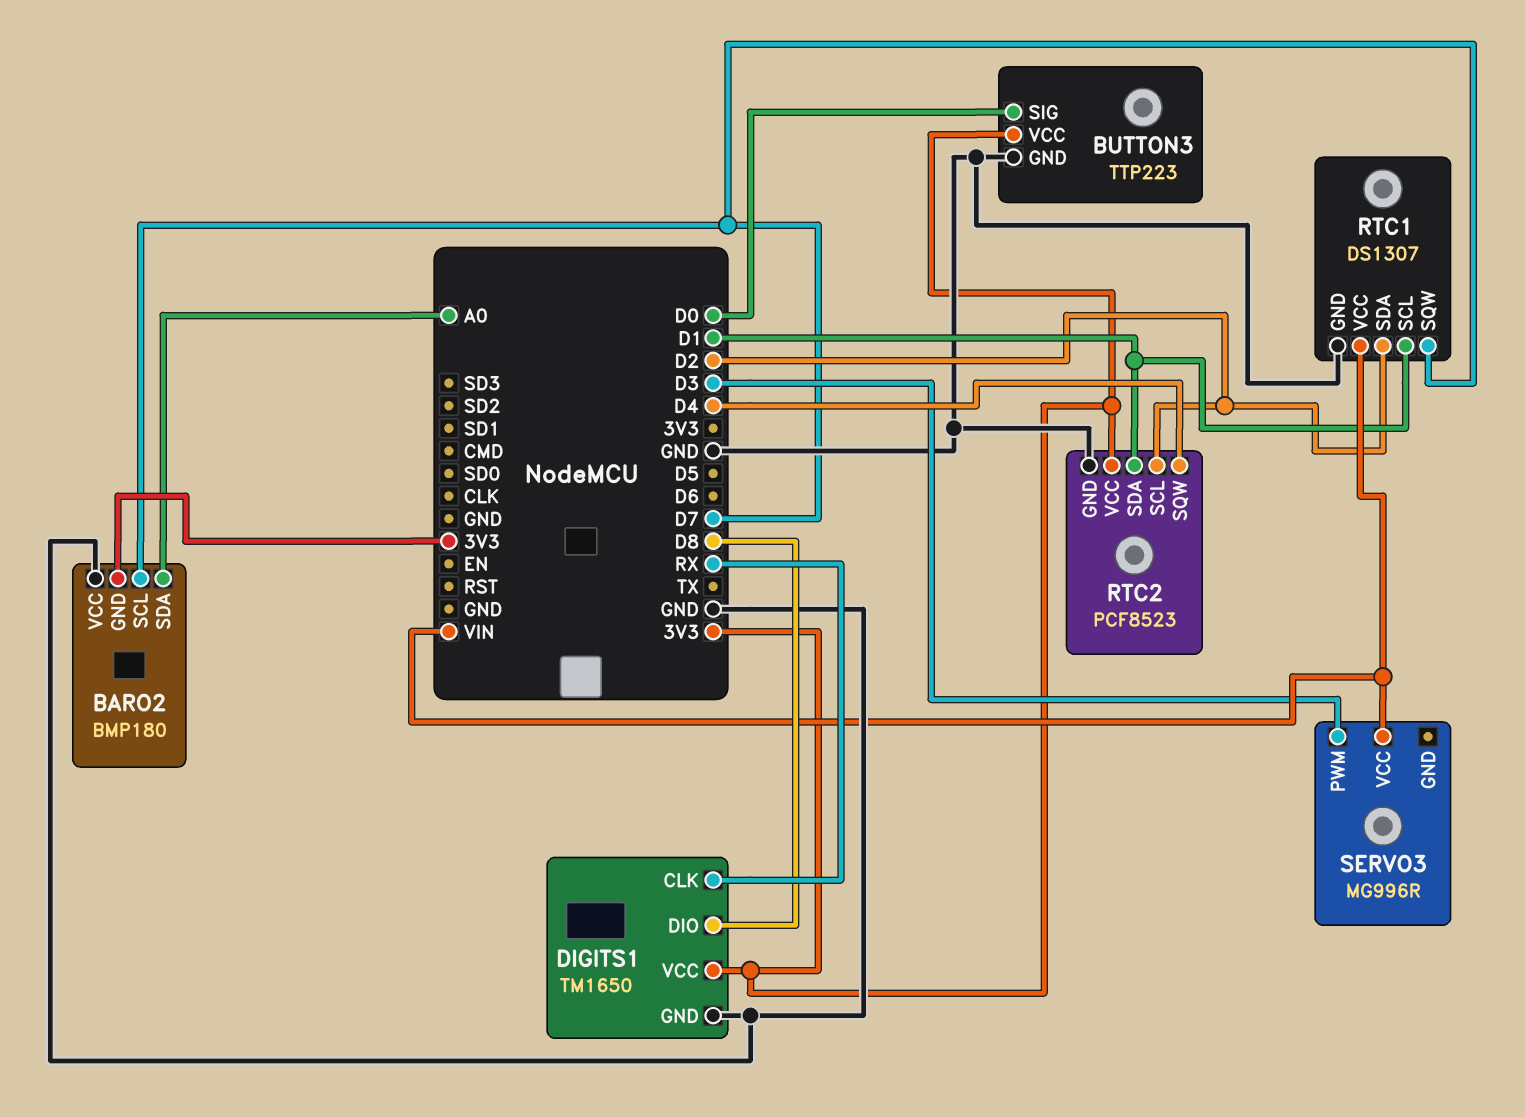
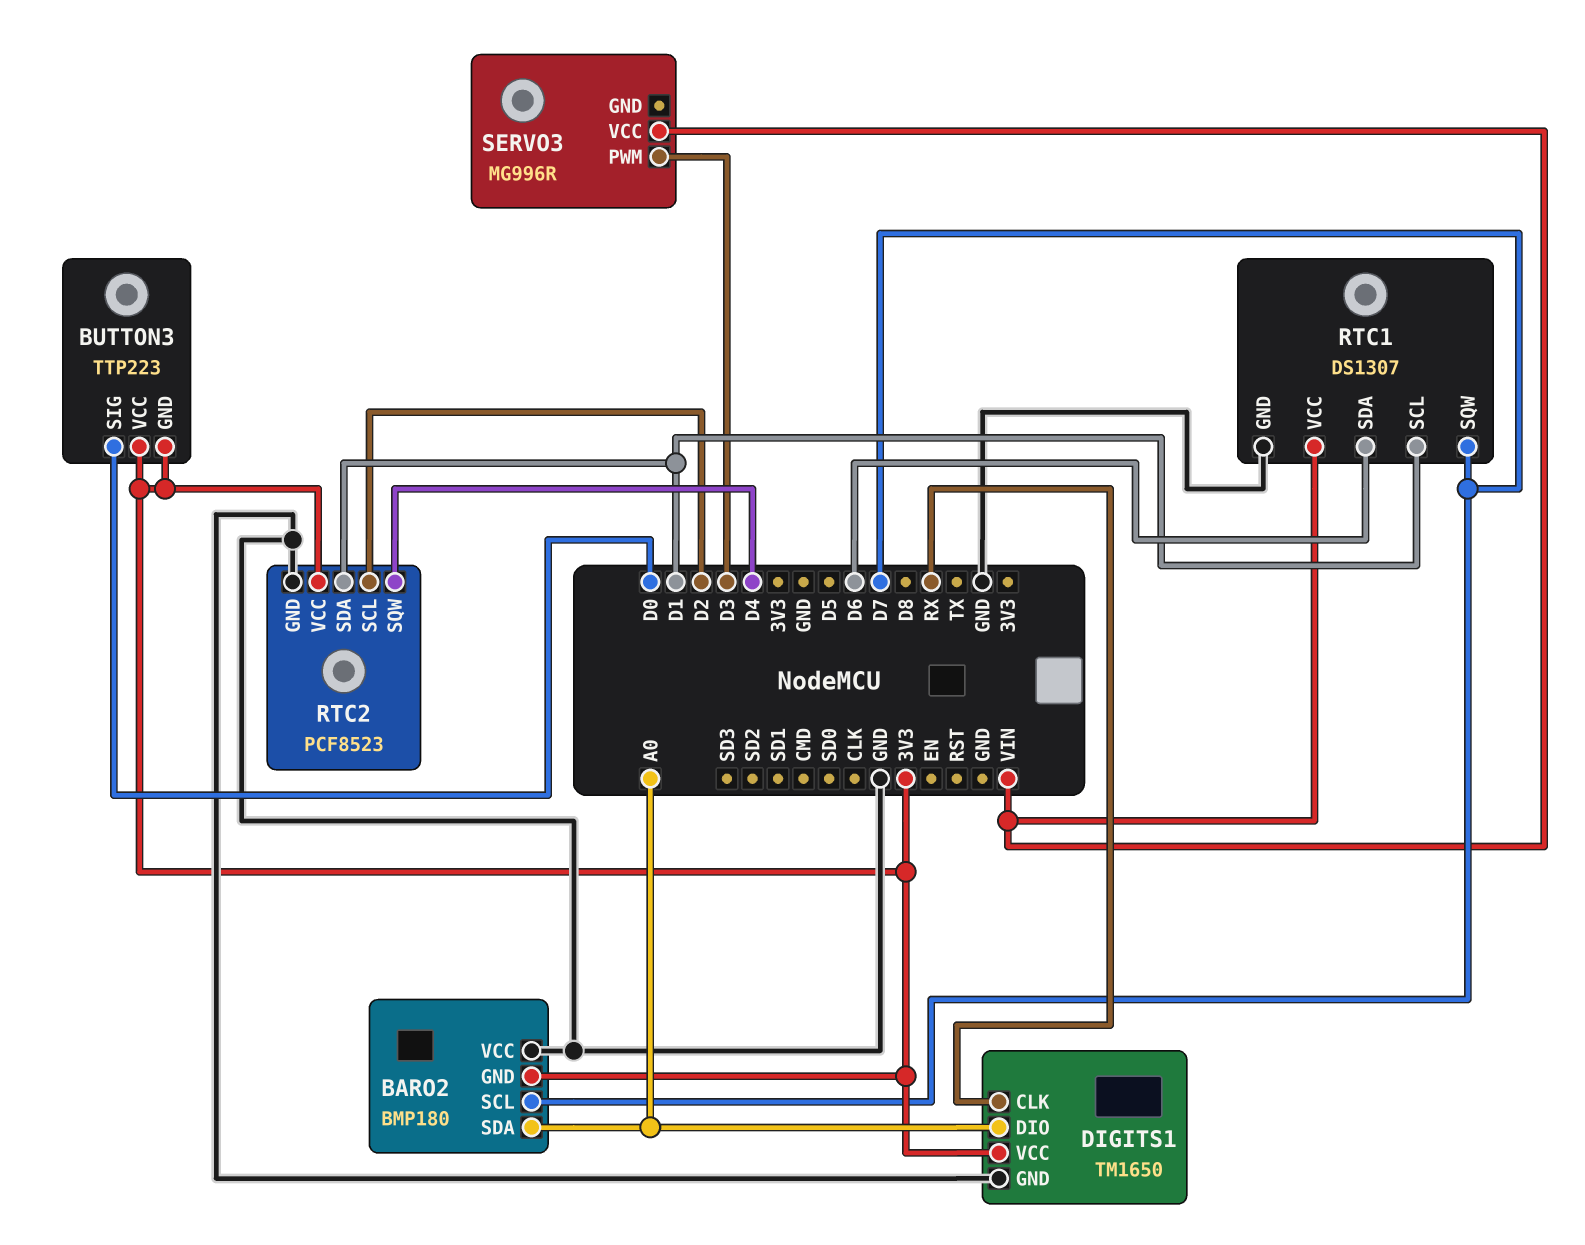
BUTTON3 pin GND: GND -> 3V3
DIGITS1 pin DIO: D8 -> A0
RTC1 pin SDA: D2 -> D6

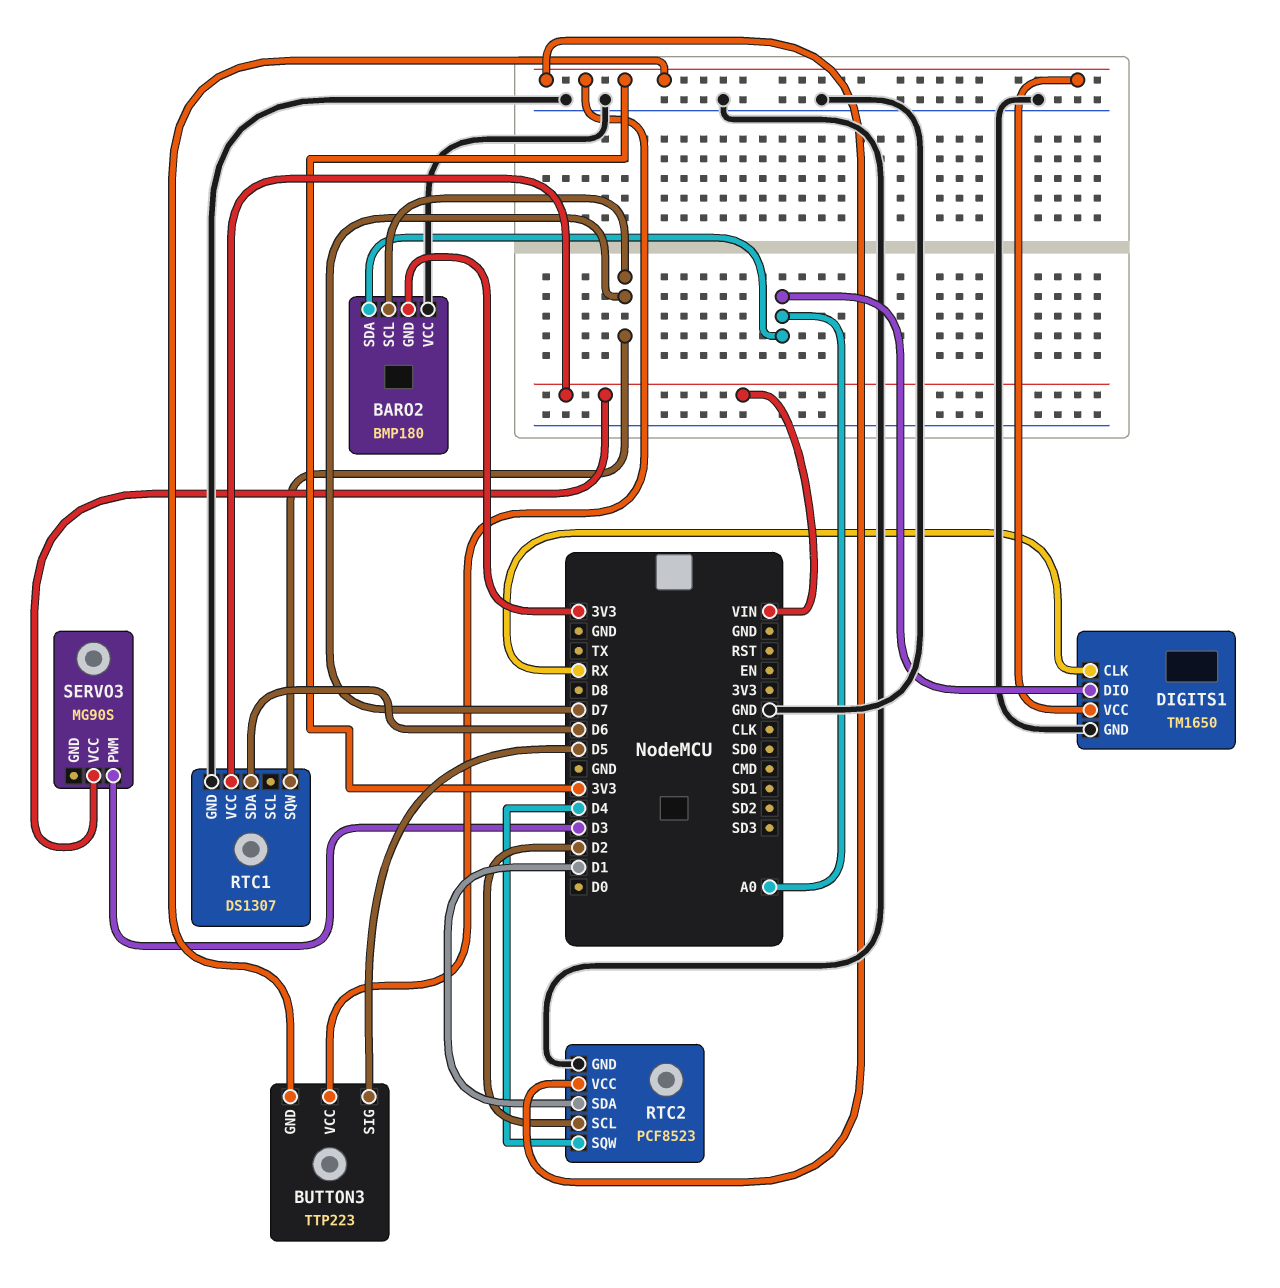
BUTTON3 pin SIG: D0 -> D5
RTC1 pin SCL: D1 -> none
SERVO3: MG996R -> MG90S

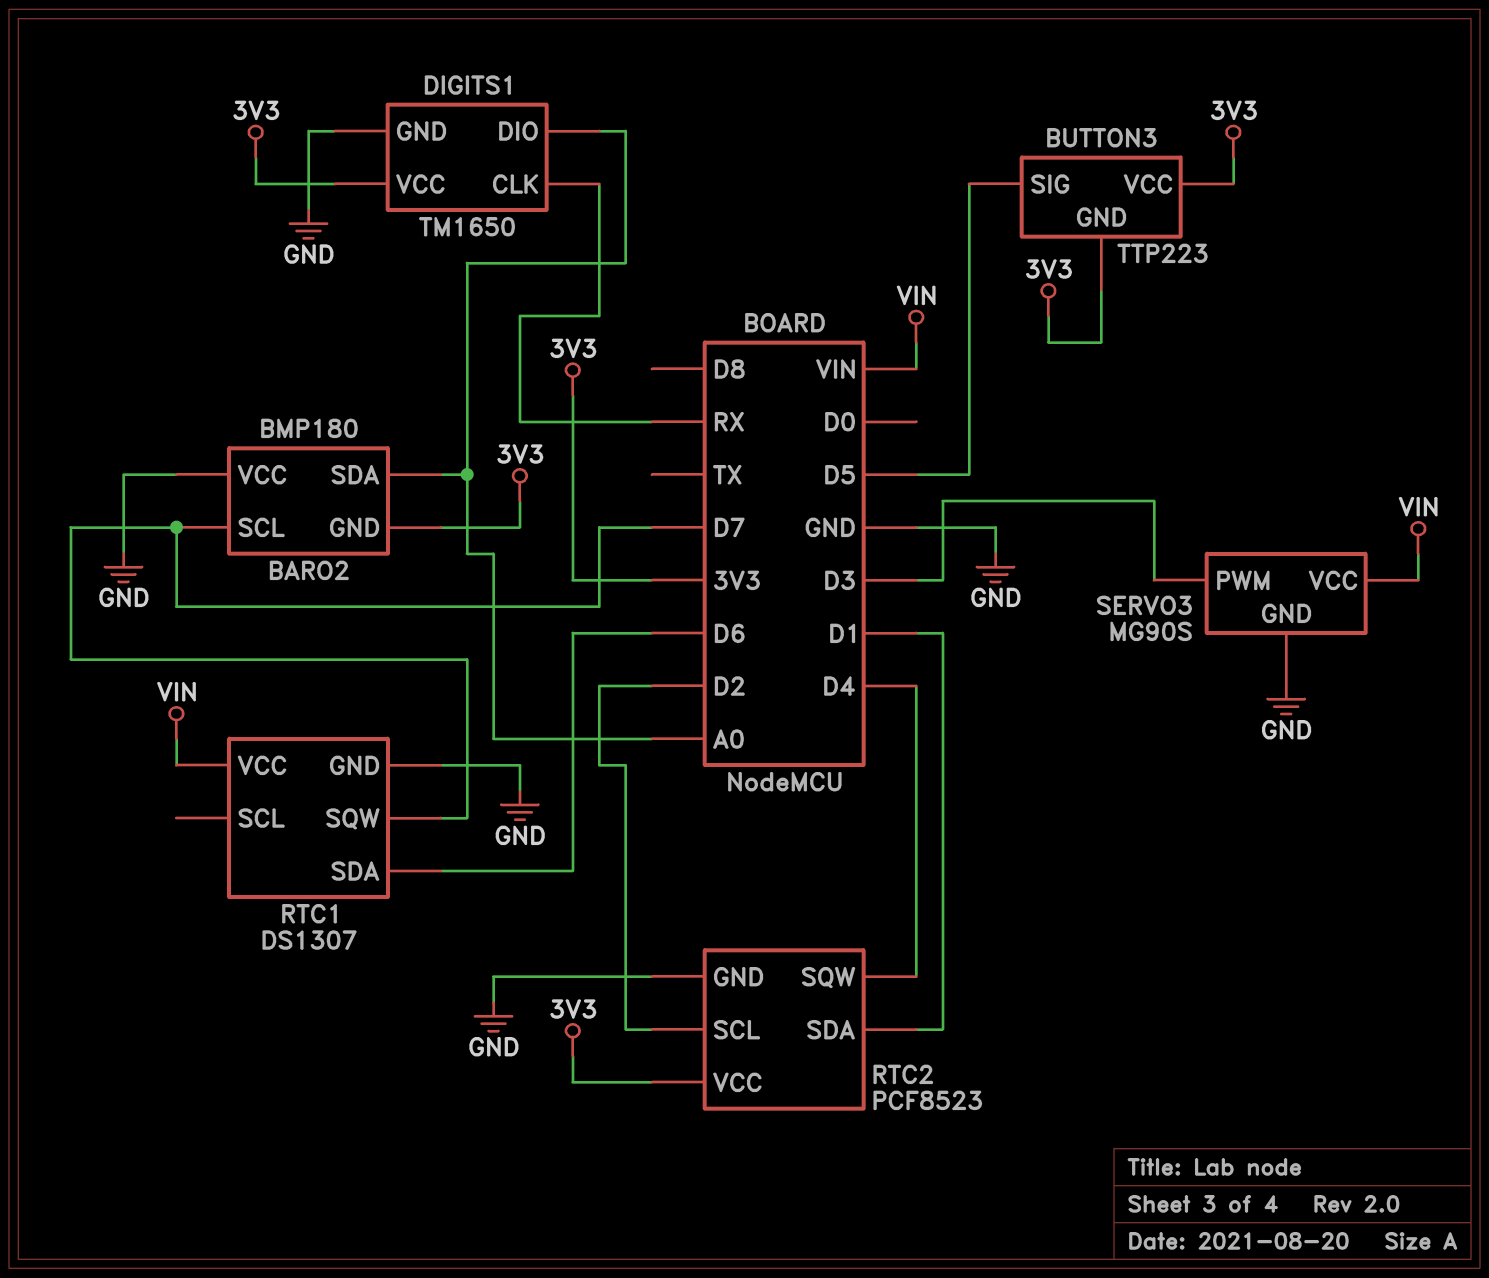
SERVO3 pin GND: none -> GND

